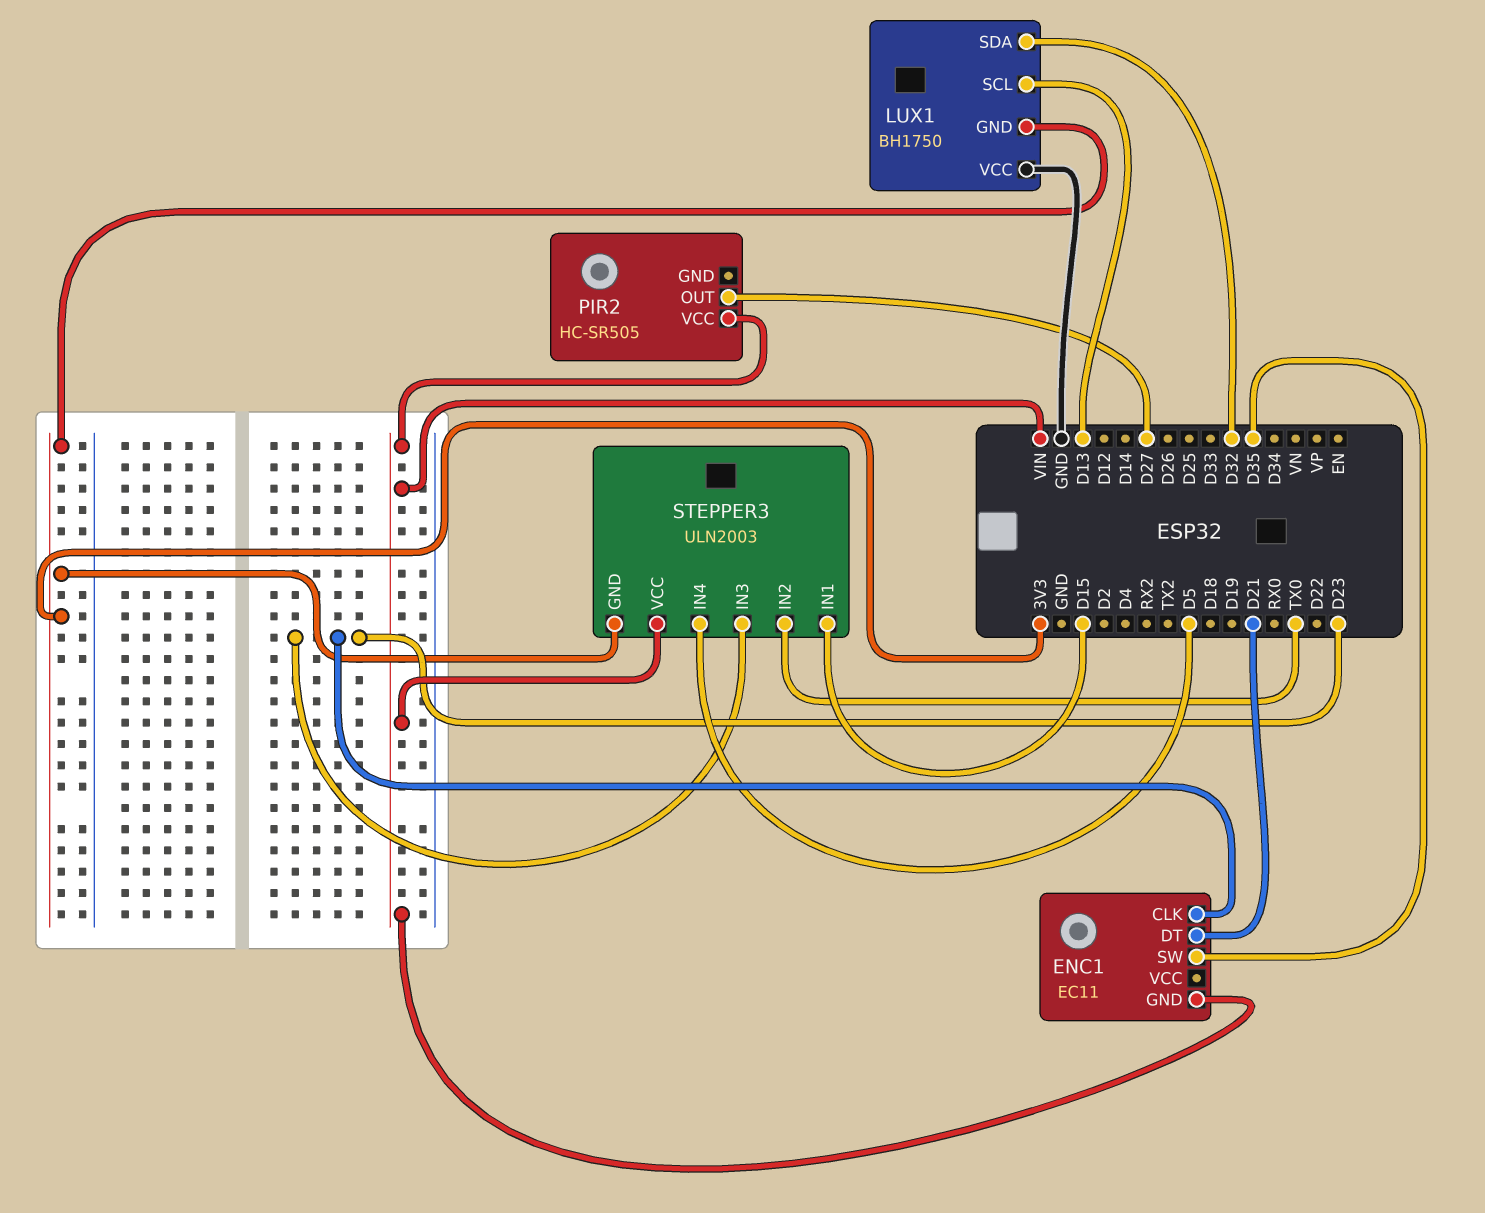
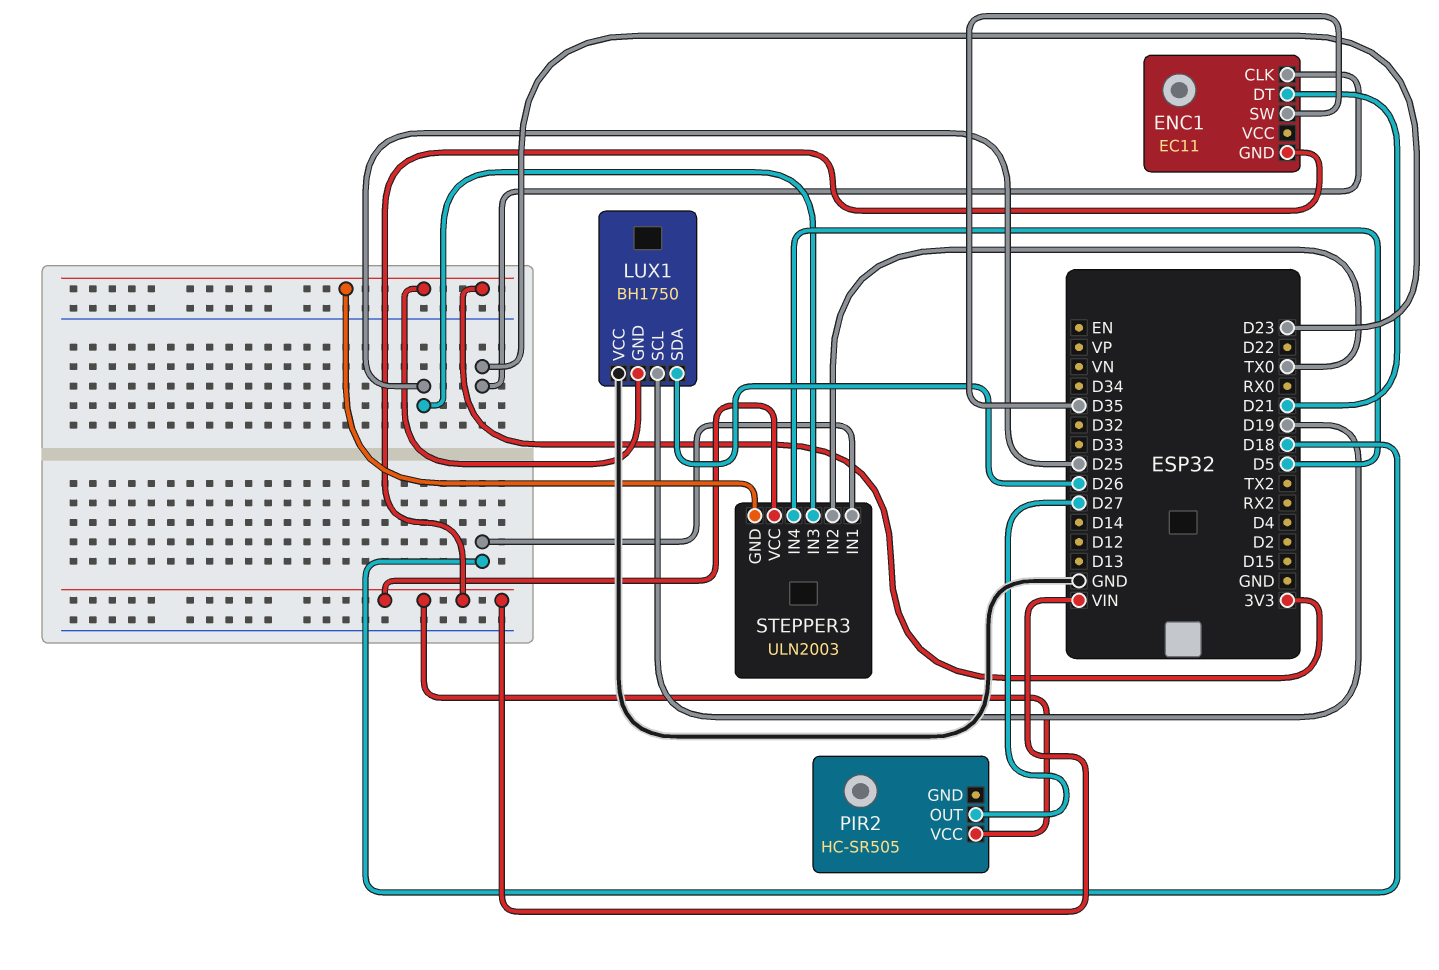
LUX1 pin SCL: D13 -> D19
LUX1 pin SDA: D32 -> D26
STEPPER3 pin IN1: D15 -> D18
STEPPER3 pin IN3: D23 -> D25

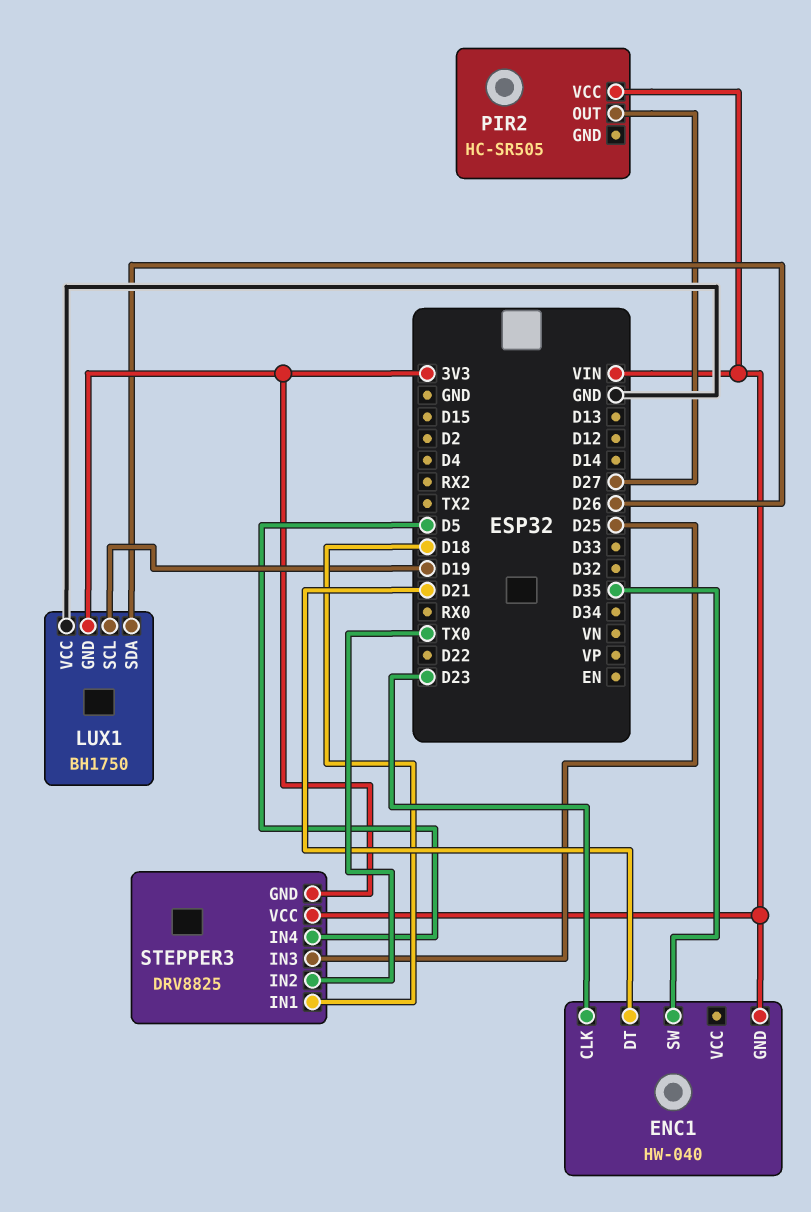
ENC1: EC11 -> HW-040
STEPPER3: ULN2003 -> DRV8825

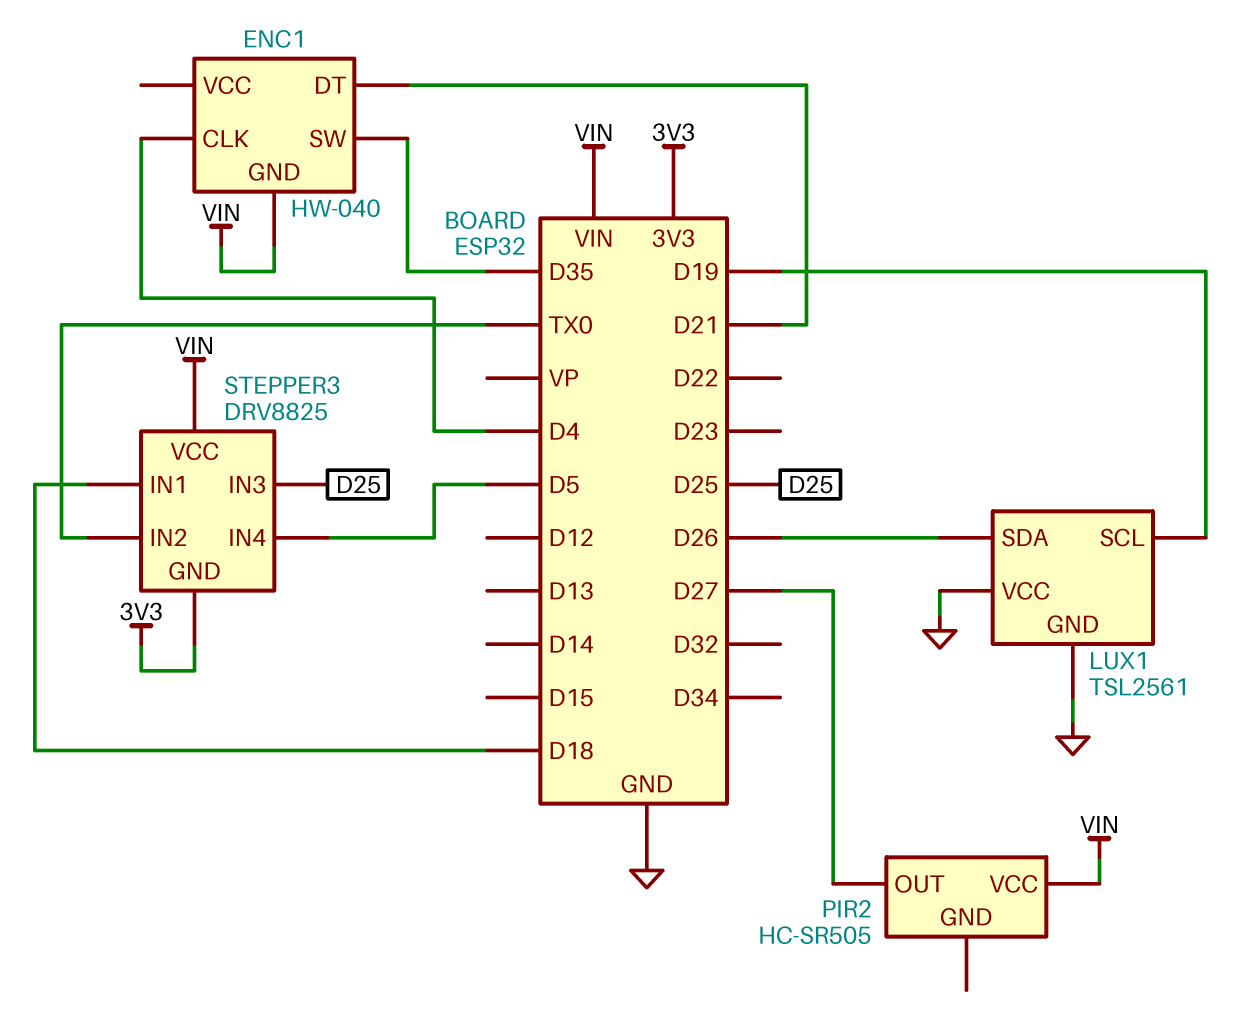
ENC1 pin CLK: D23 -> D4
LUX1: BH1750 -> TSL2561
LUX1 pin GND: 3V3 -> GND

